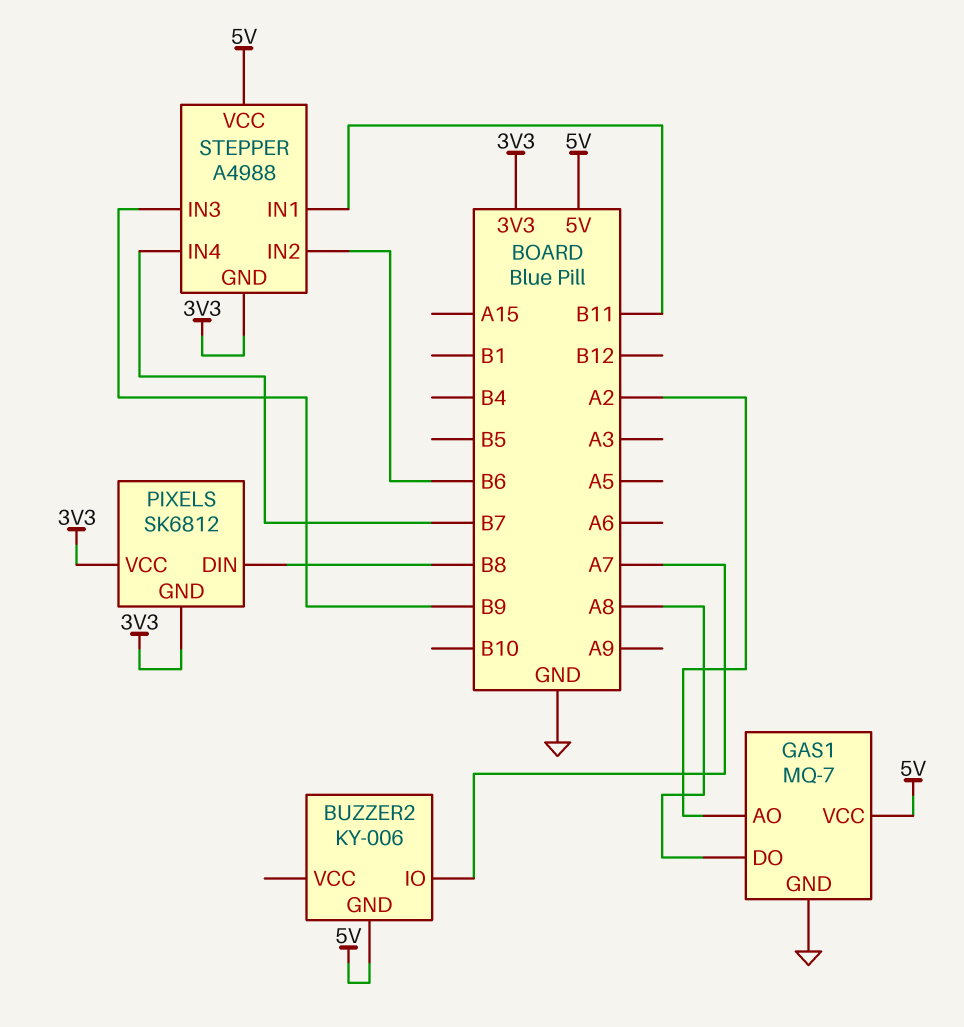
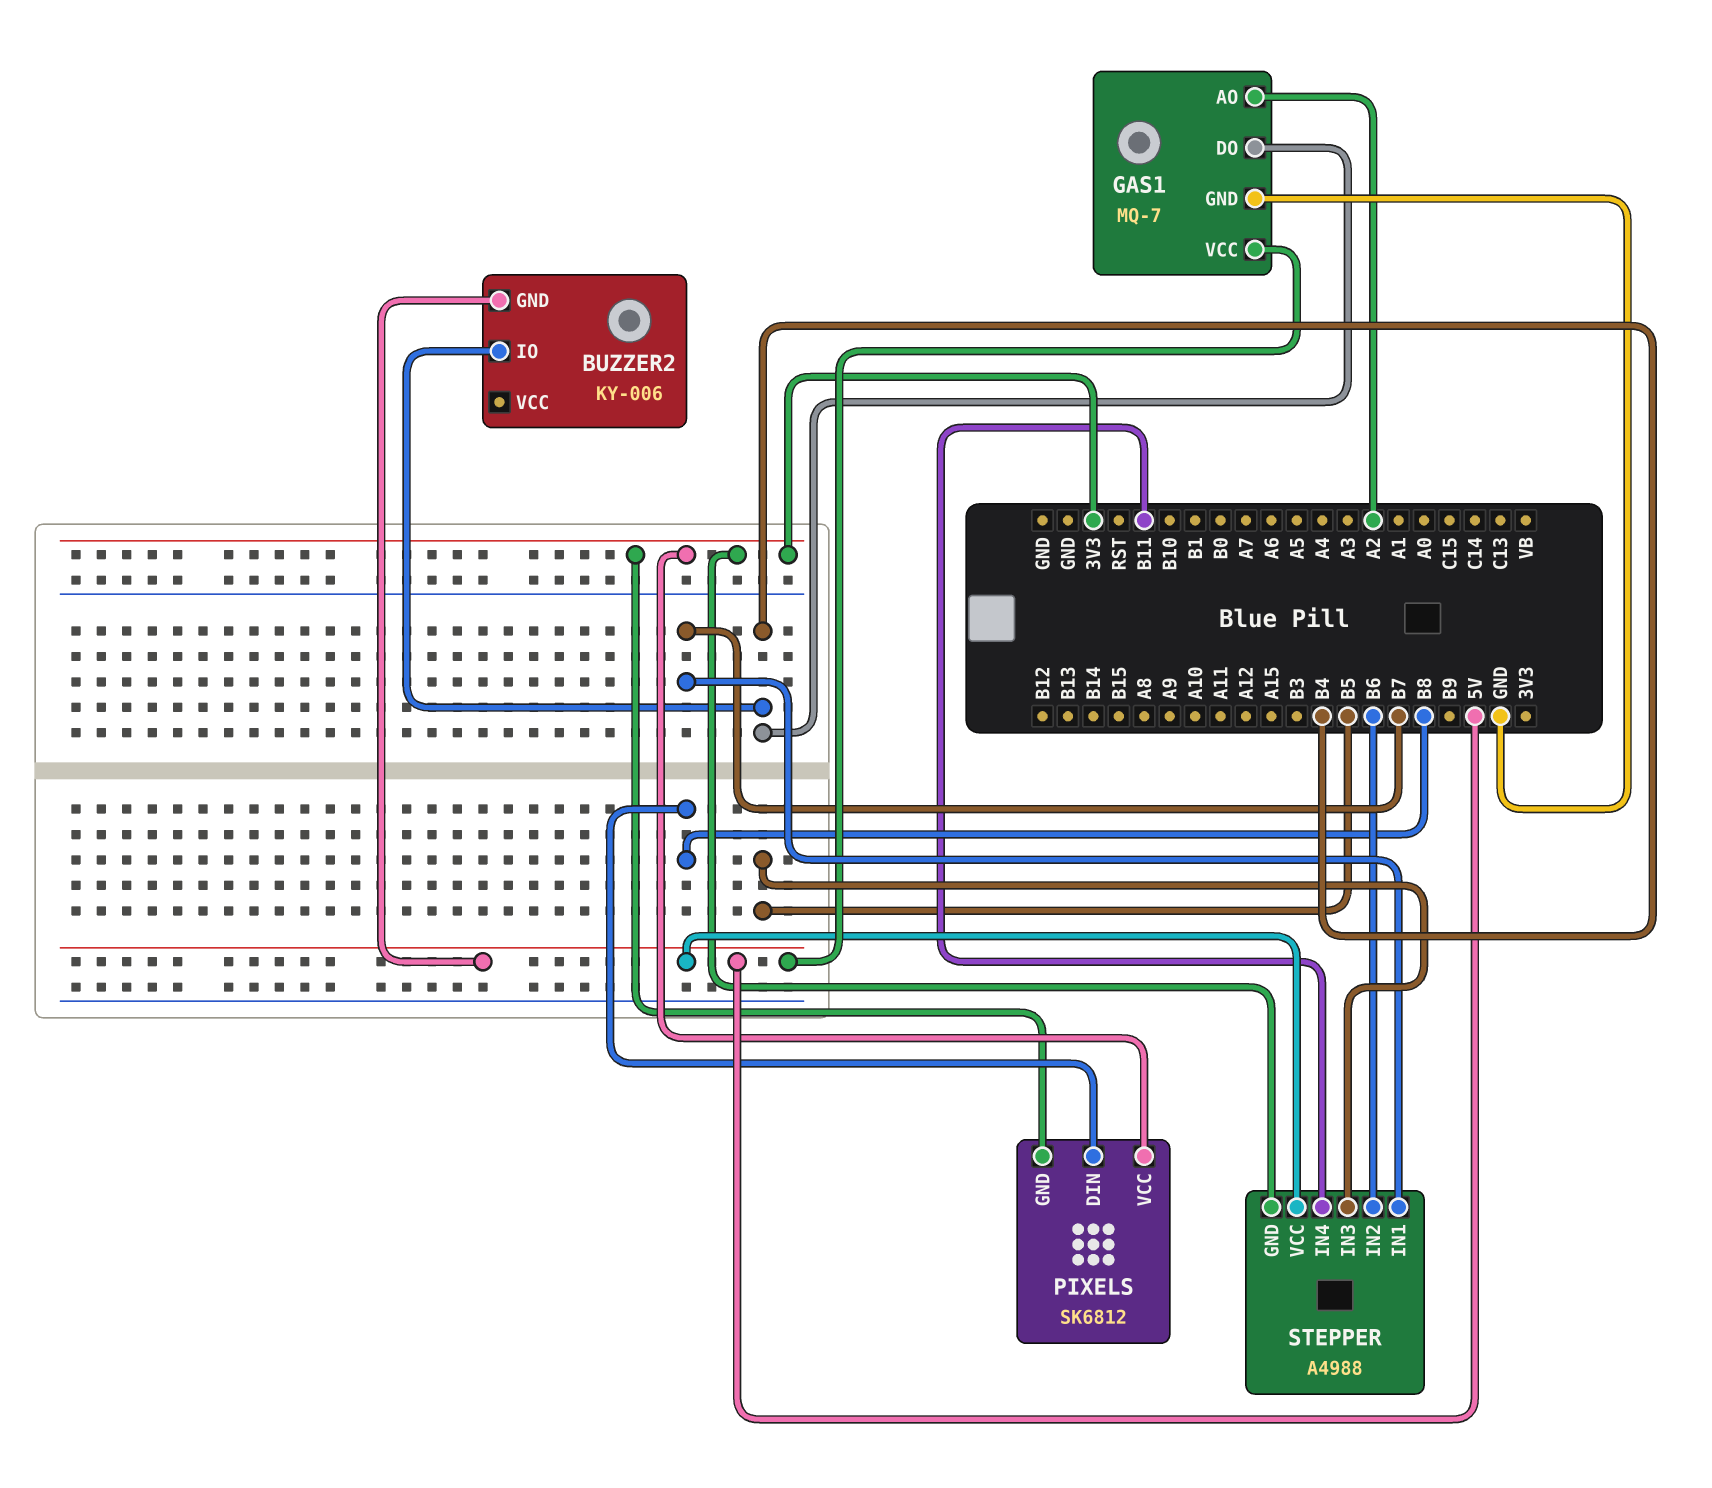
BUZZER2 pin IO: A7 -> B4
GAS1 pin DO: A8 -> B4
STEPPER pin IN1: B11 -> B7
STEPPER pin IN3: B9 -> B5
STEPPER pin IN4: B7 -> B11

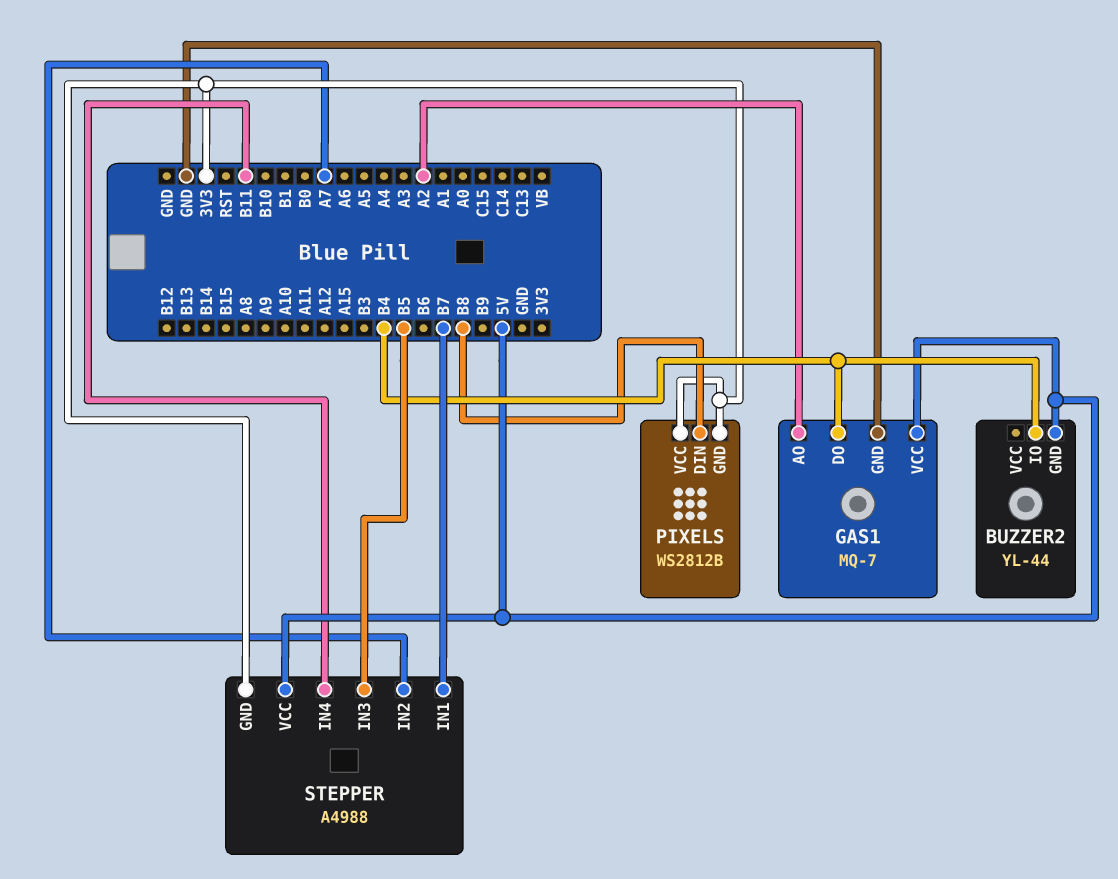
BUZZER2: KY-006 -> YL-44
PIXELS: SK6812 -> WS2812B
STEPPER pin IN2: B6 -> A7

